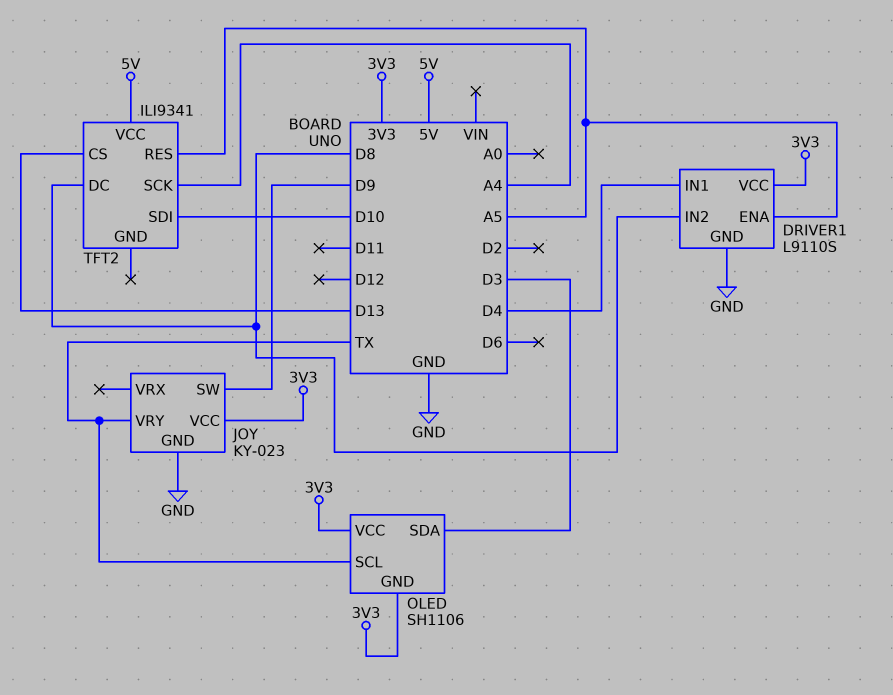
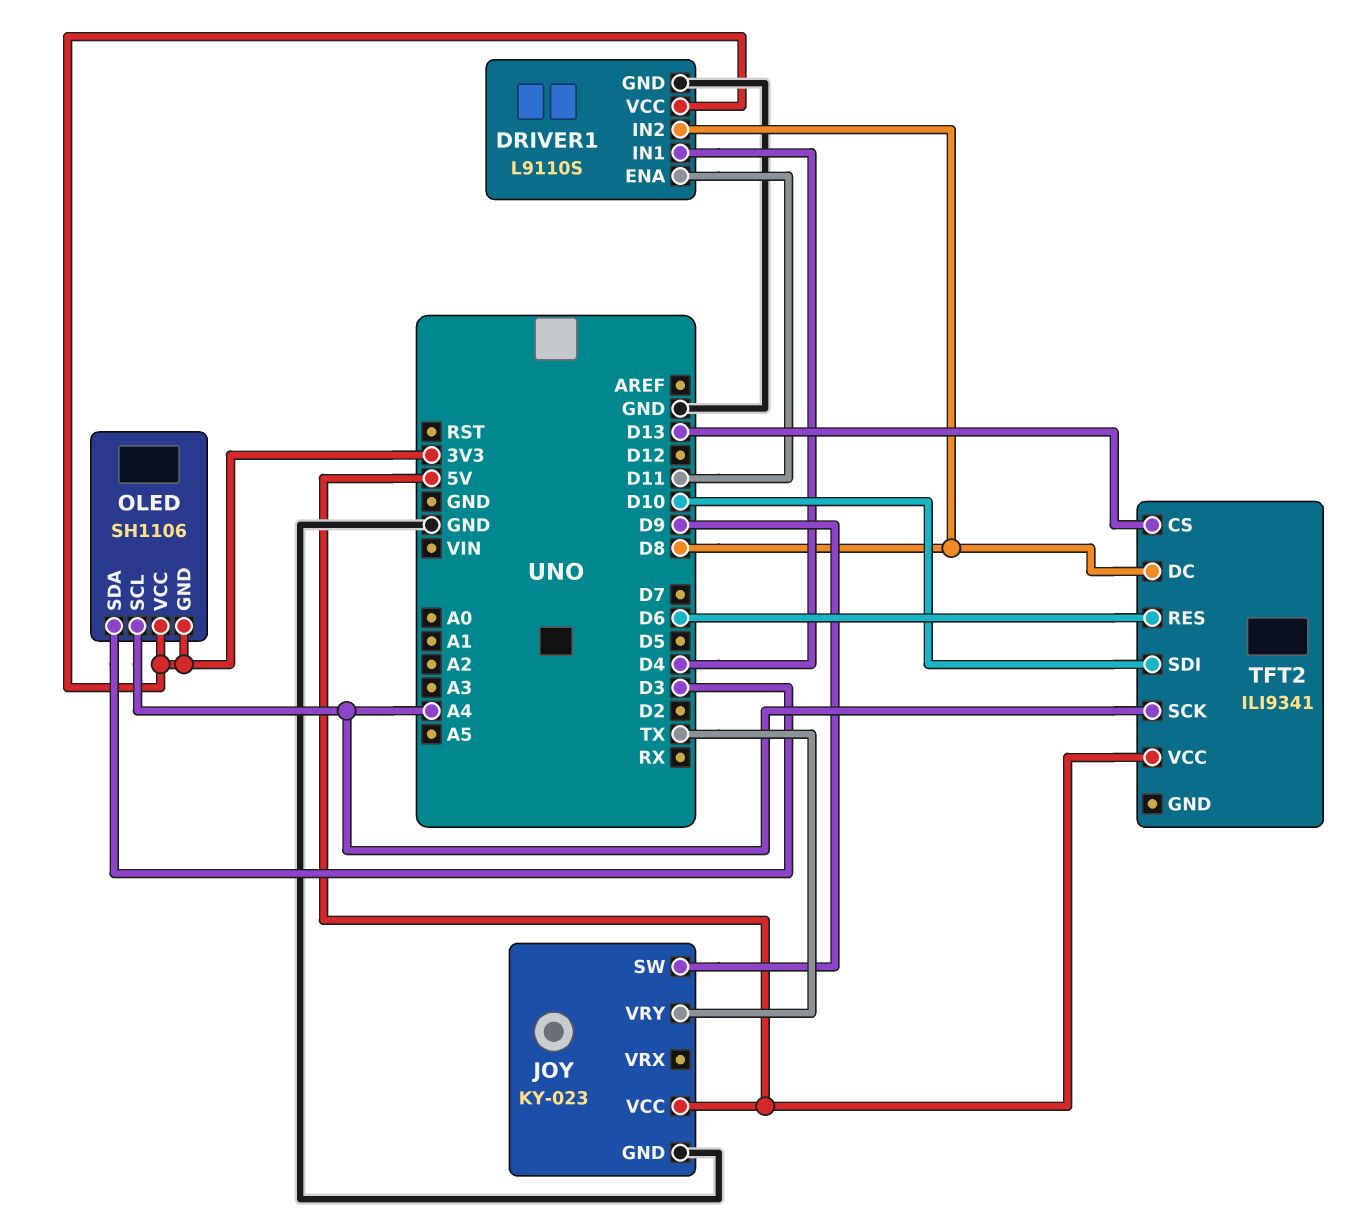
DRIVER1 pin ENA: A5 -> D11
JOY pin VCC: 3V3 -> 5V
OLED pin SCL: TX -> A4
TFT2 pin RES: A5 -> D6

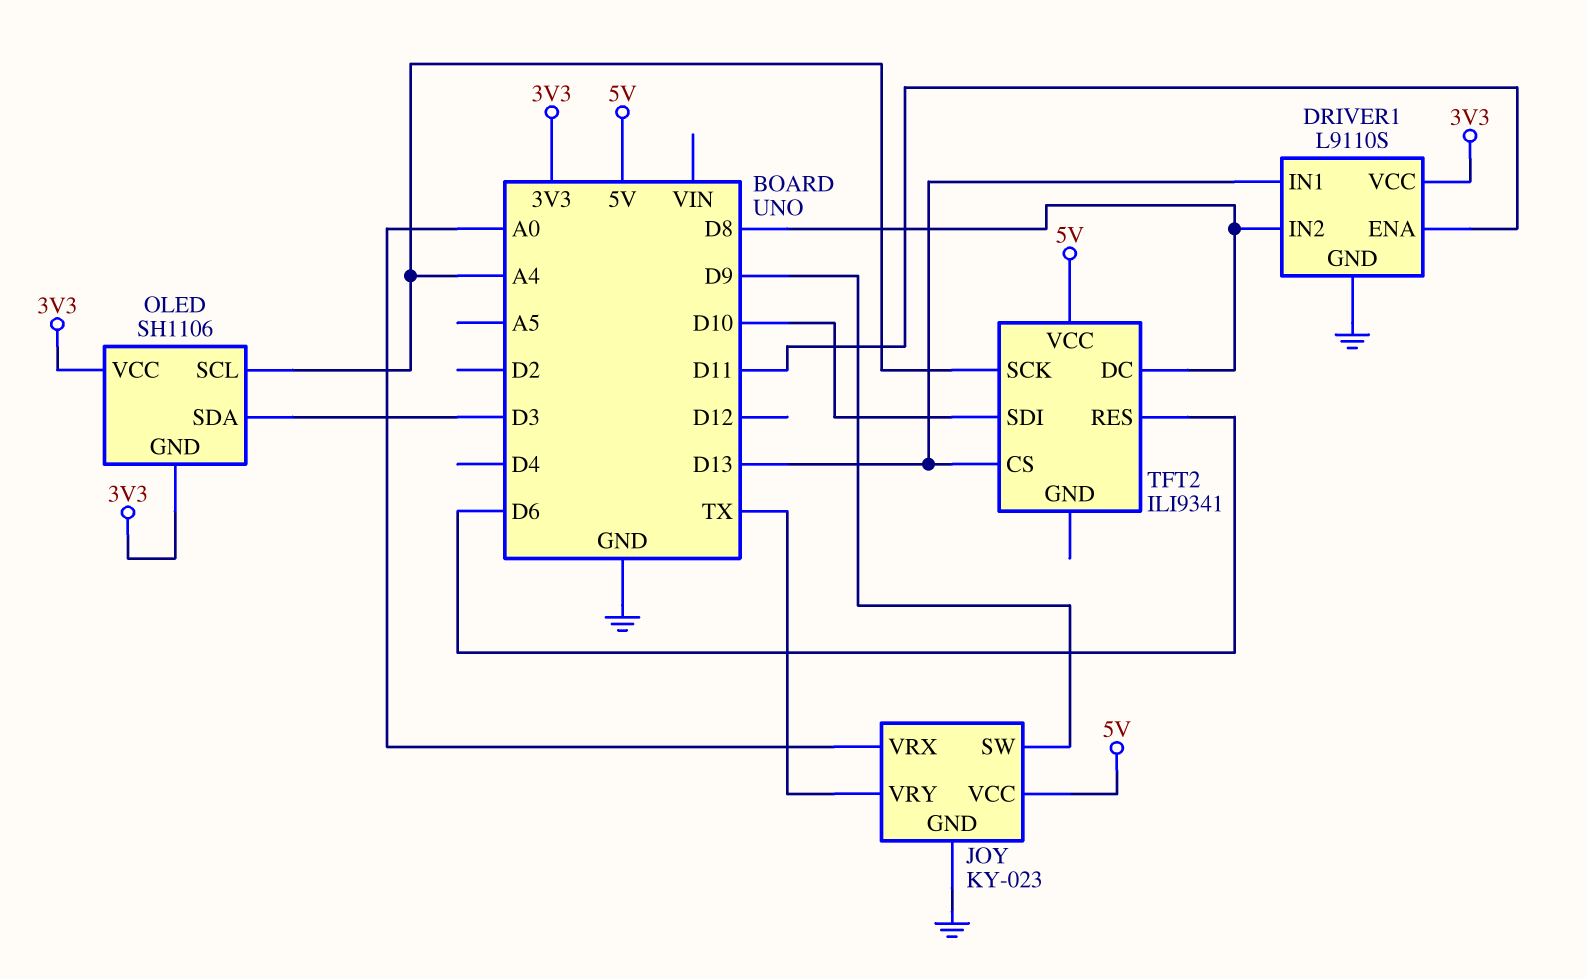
DRIVER1 pin IN1: D4 -> D13
JOY pin VRX: none -> A0

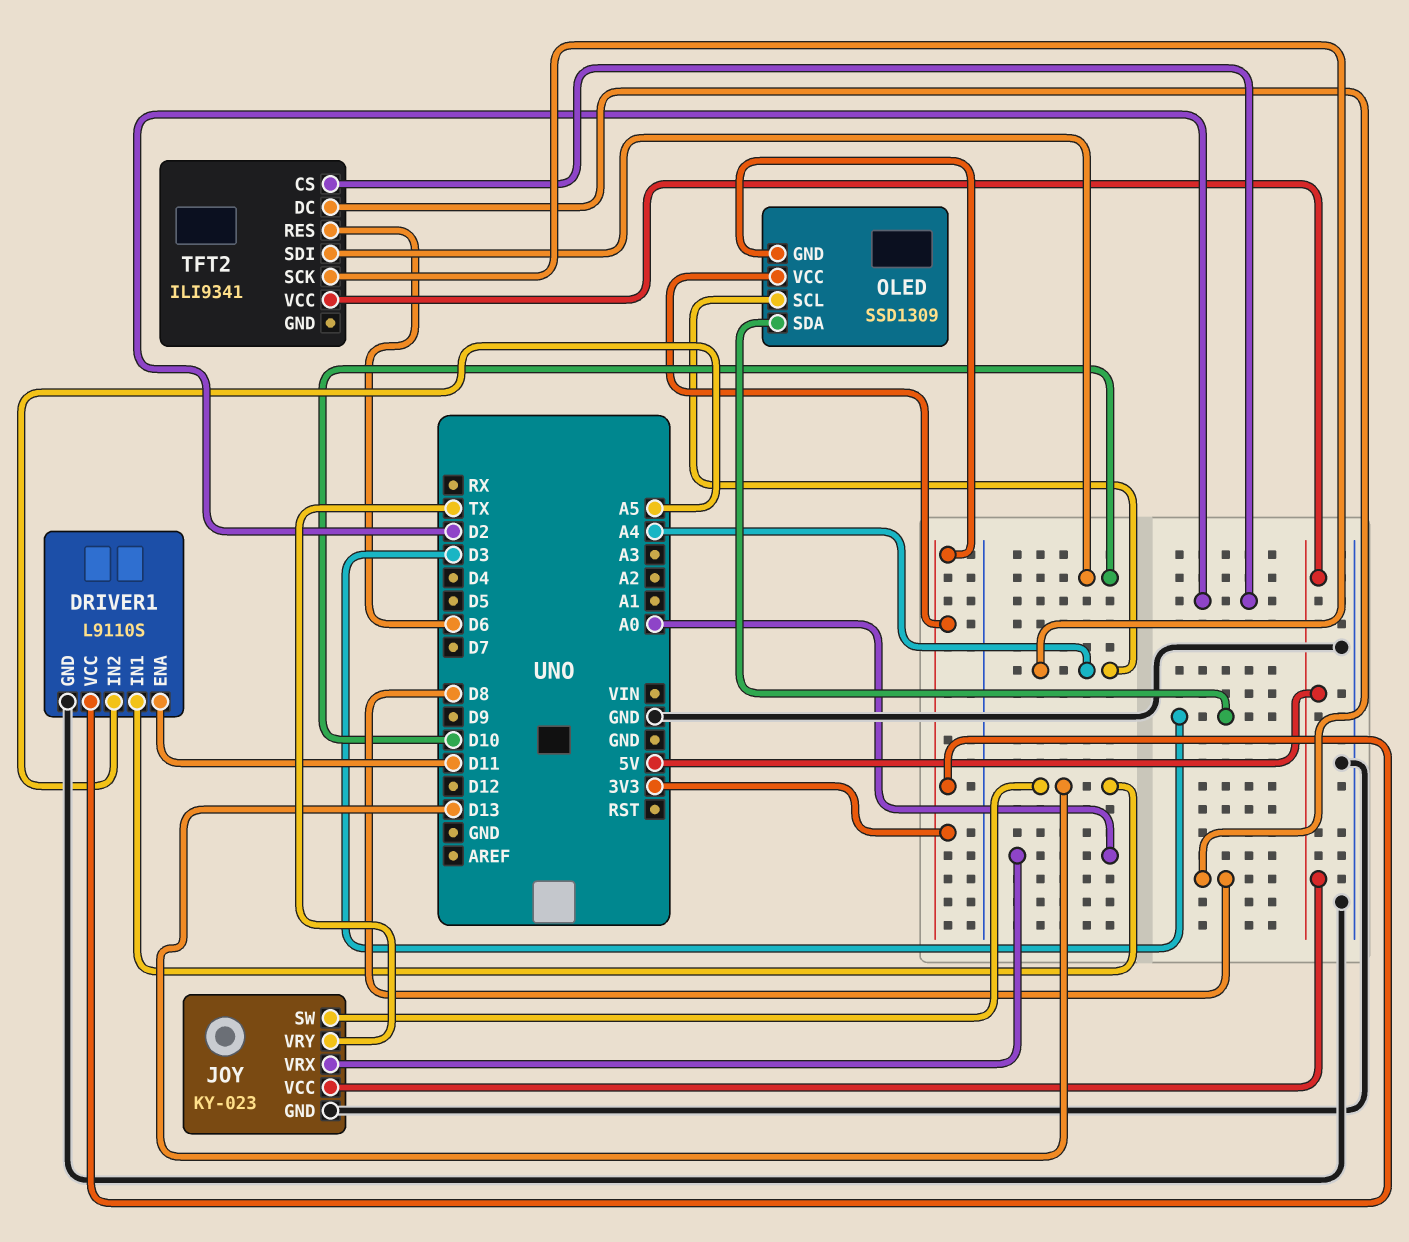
DRIVER1 pin IN2: D8 -> A5
JOY pin SW: D9 -> D13
OLED: SH1106 -> SSD1309
TFT2 pin CS: D13 -> D2

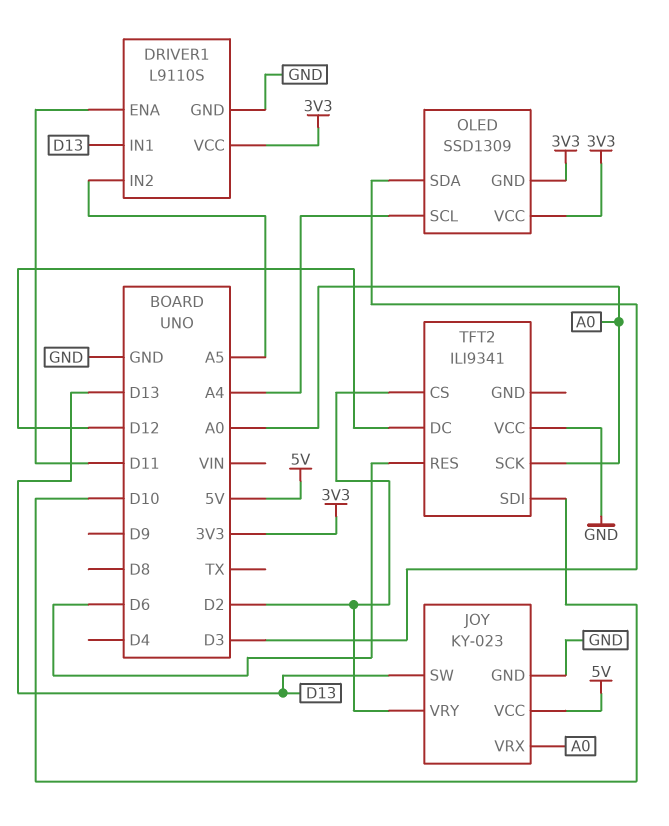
JOY pin VRY: TX -> D2
TFT2 pin DC: D8 -> D12
TFT2 pin SCK: A4 -> A0
TFT2 pin VCC: 5V -> GND

